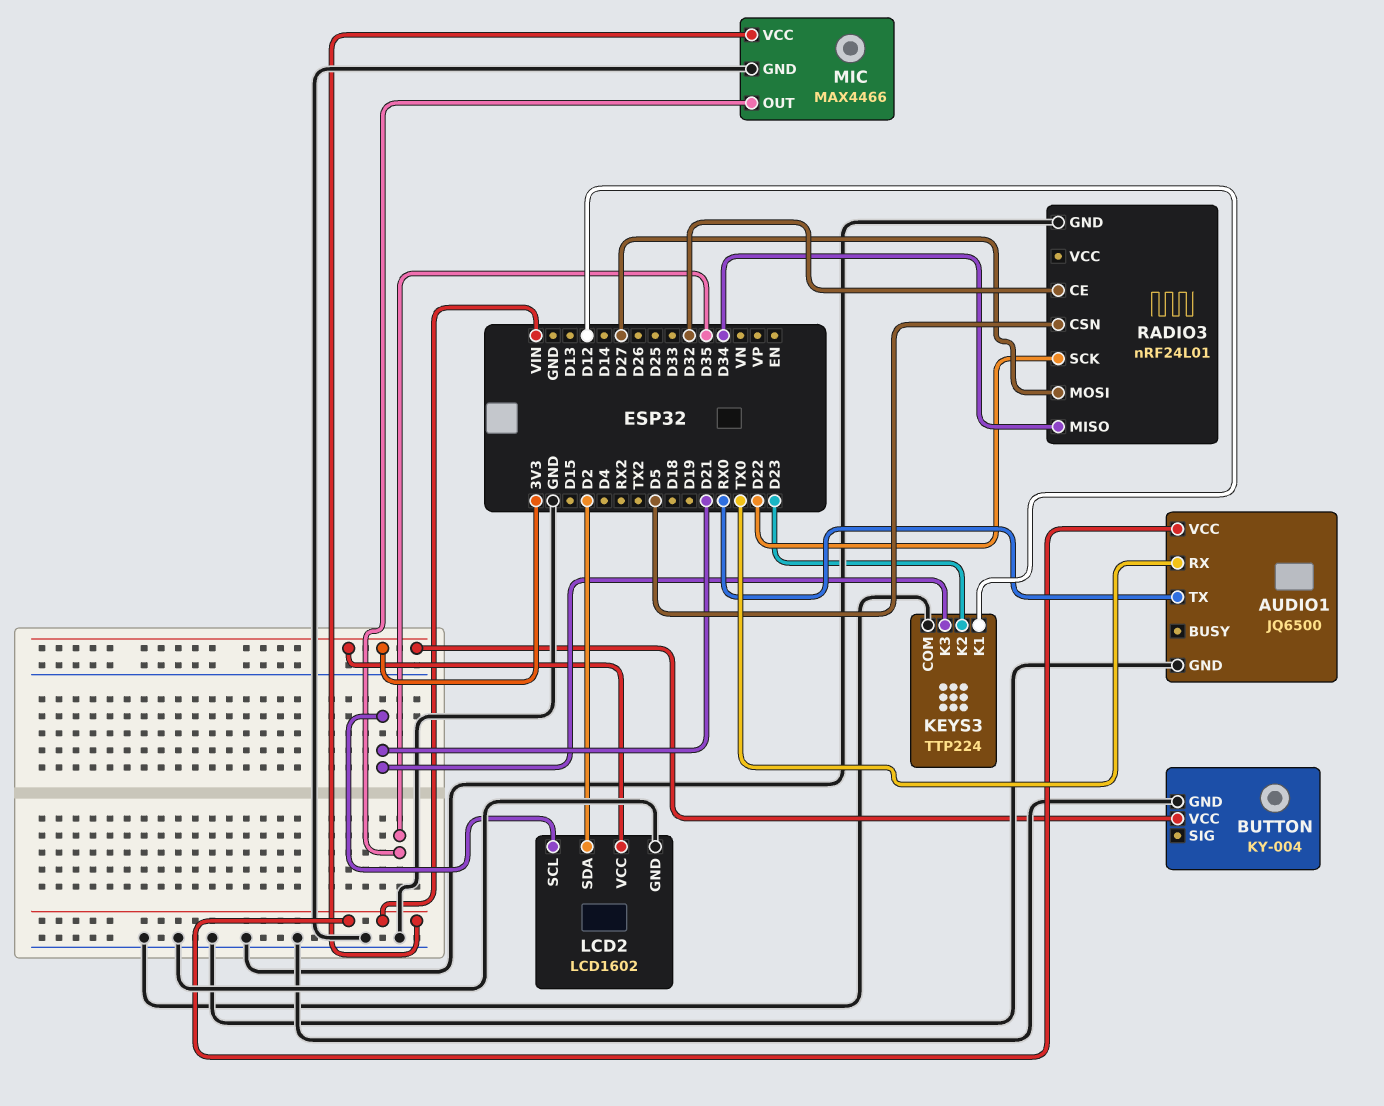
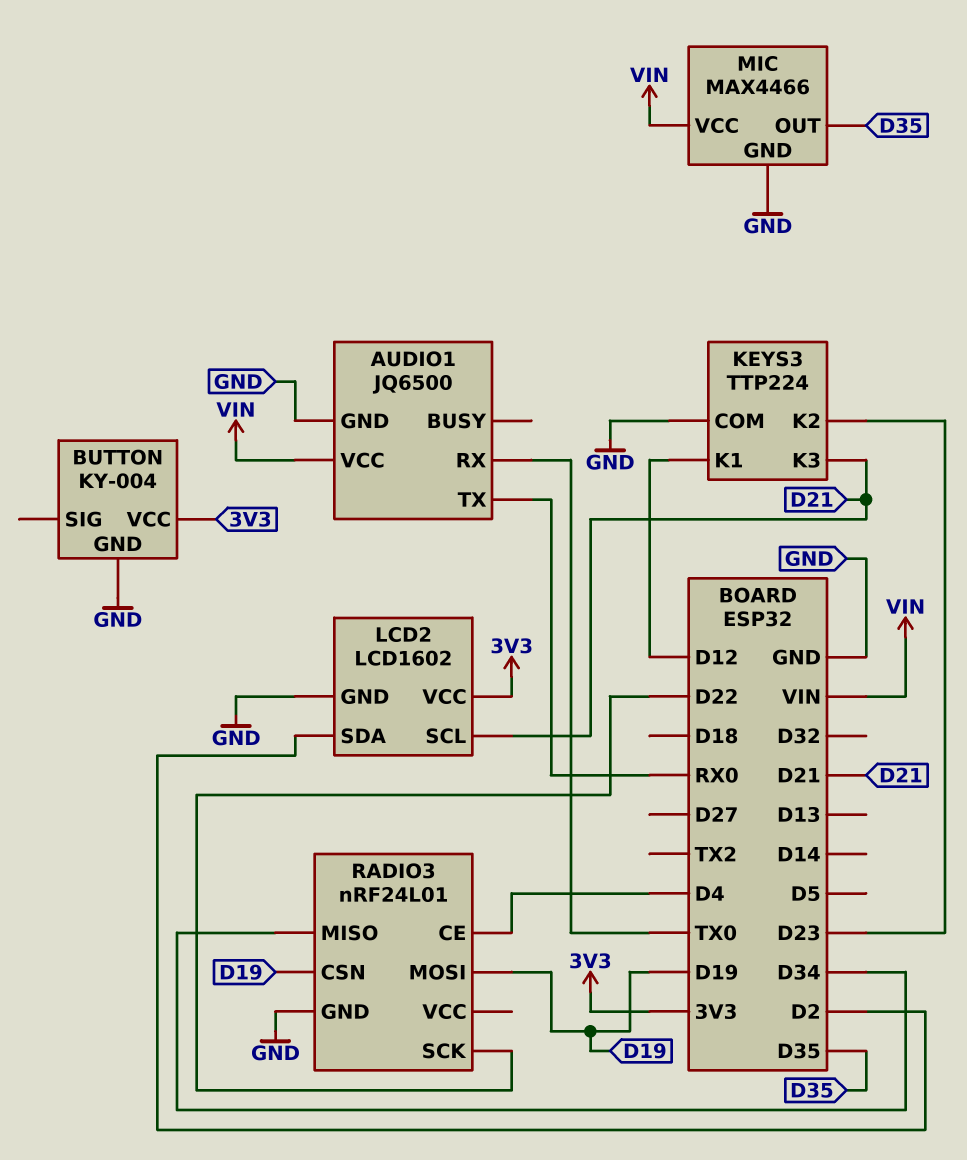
RADIO3 pin CE: D32 -> D4
RADIO3 pin CSN: D5 -> D19
RADIO3 pin MOSI: D27 -> D19

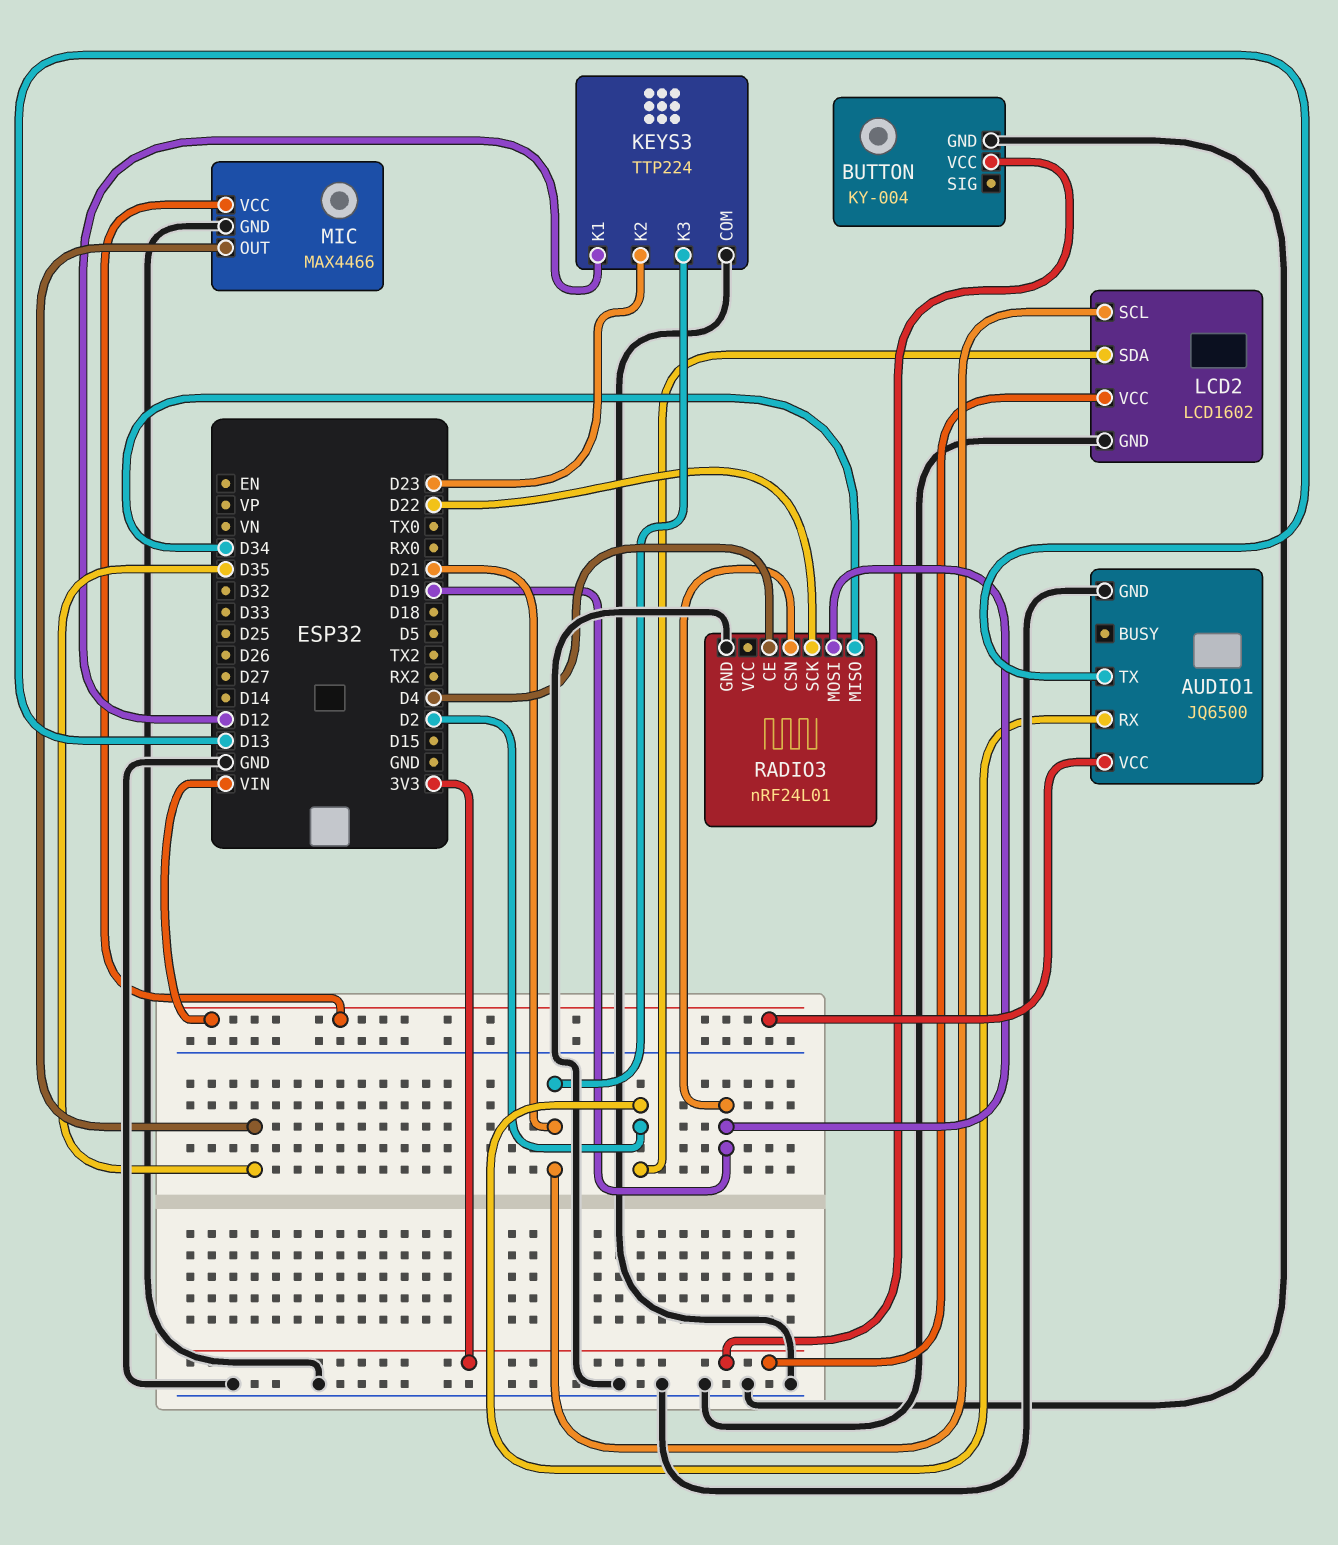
AUDIO1 pin RX: TX0 -> D2
AUDIO1 pin TX: RX0 -> D13

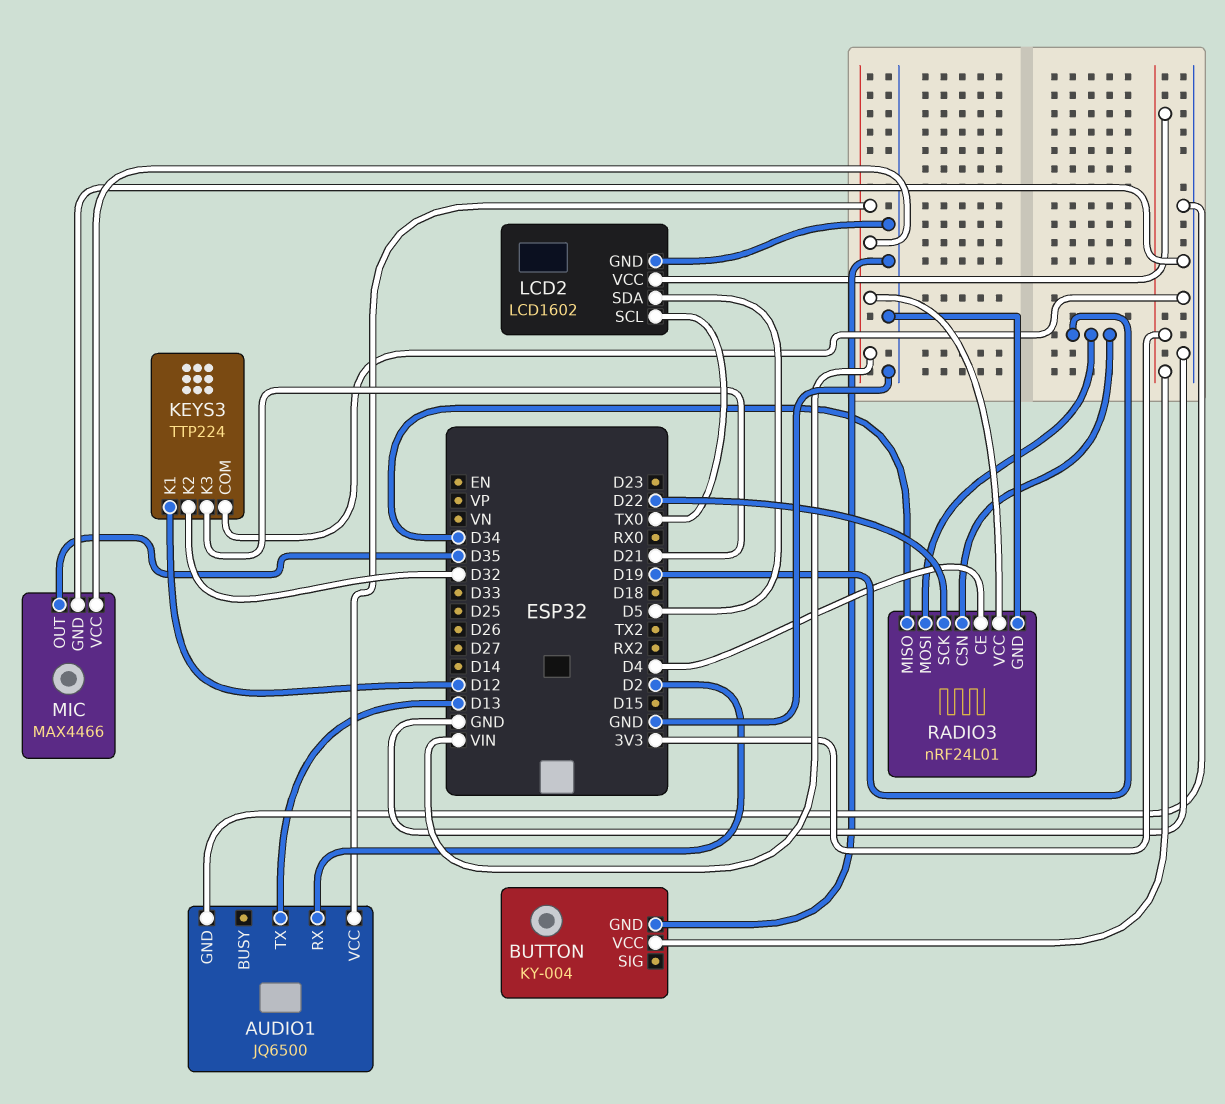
KEYS3 pin K2: D23 -> D32
LCD2 pin SCL: D21 -> TX0
LCD2 pin SDA: D2 -> D5
RADIO3 pin VCC: none -> VIN

